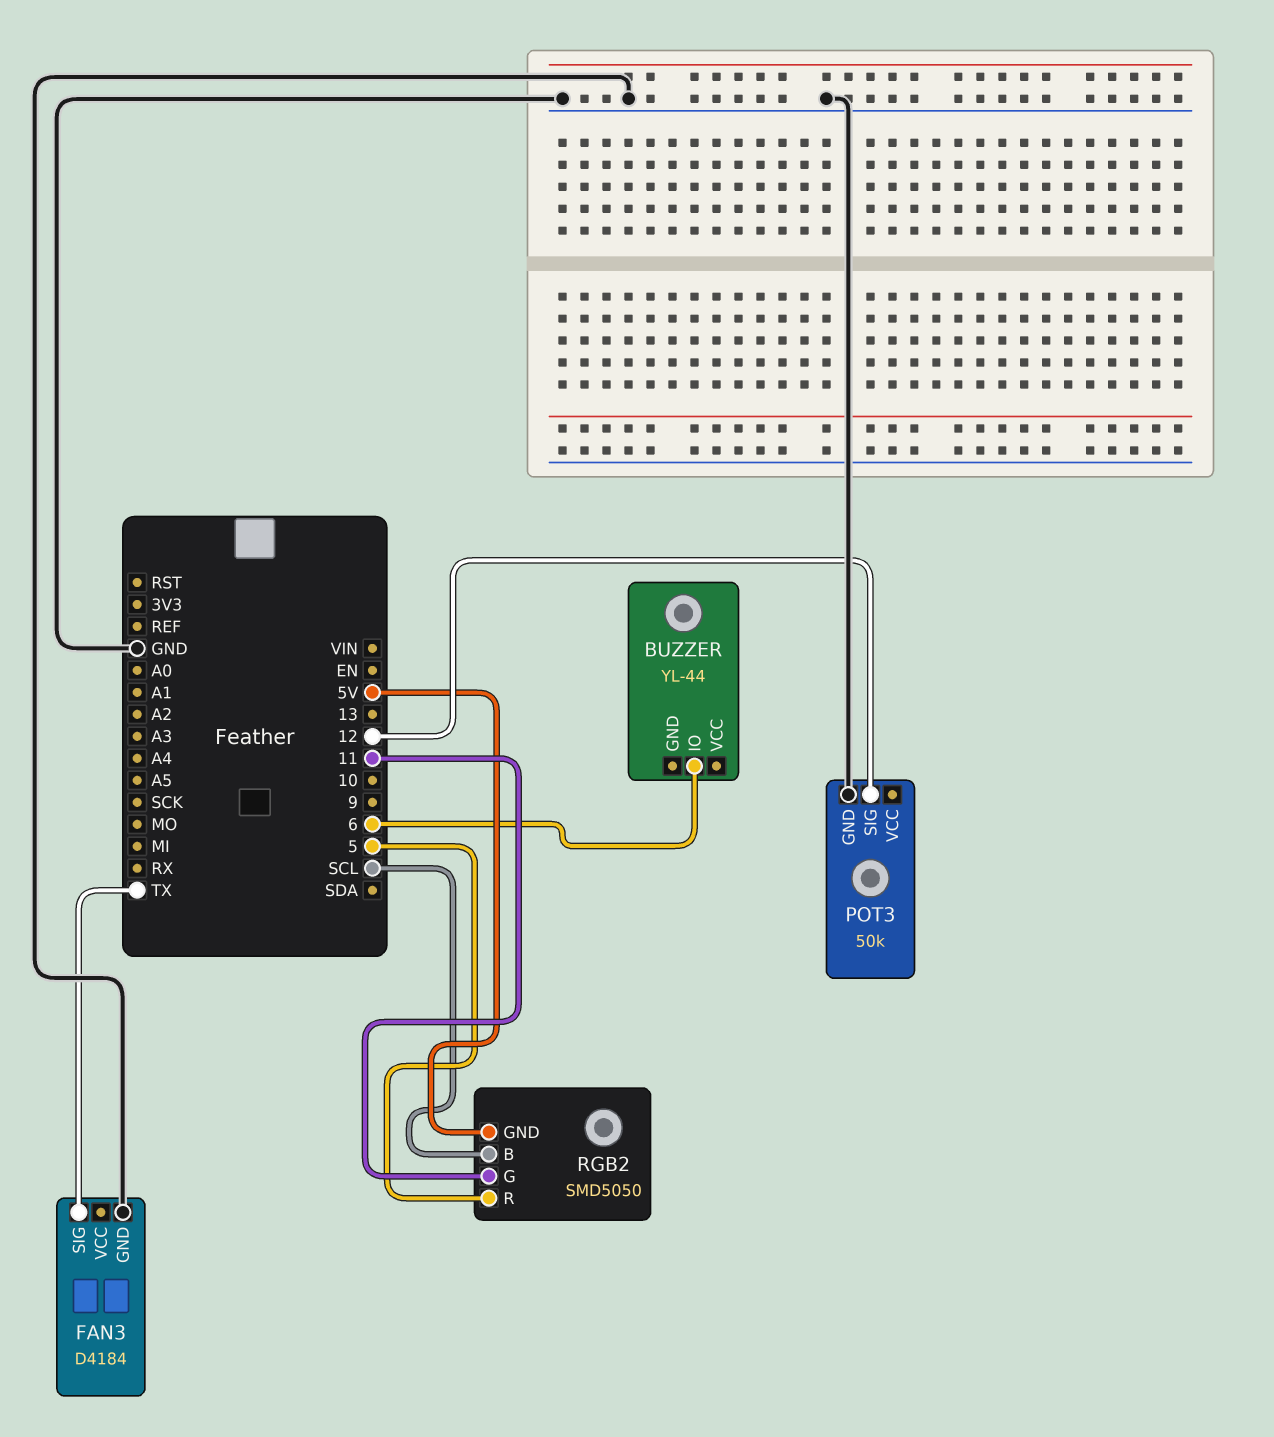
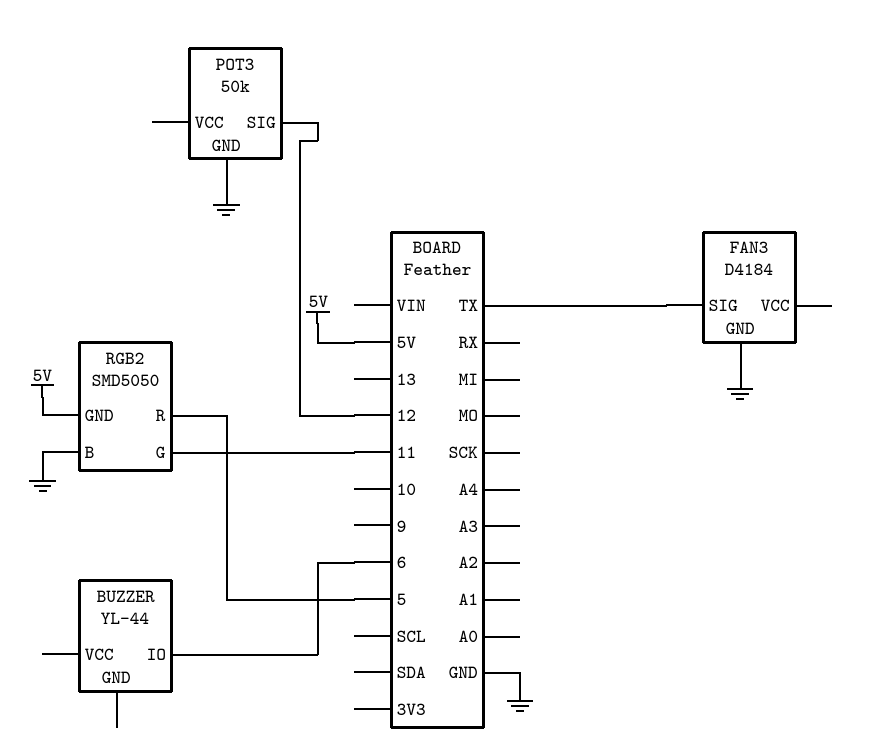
RGB2 pin B: SCL -> GND

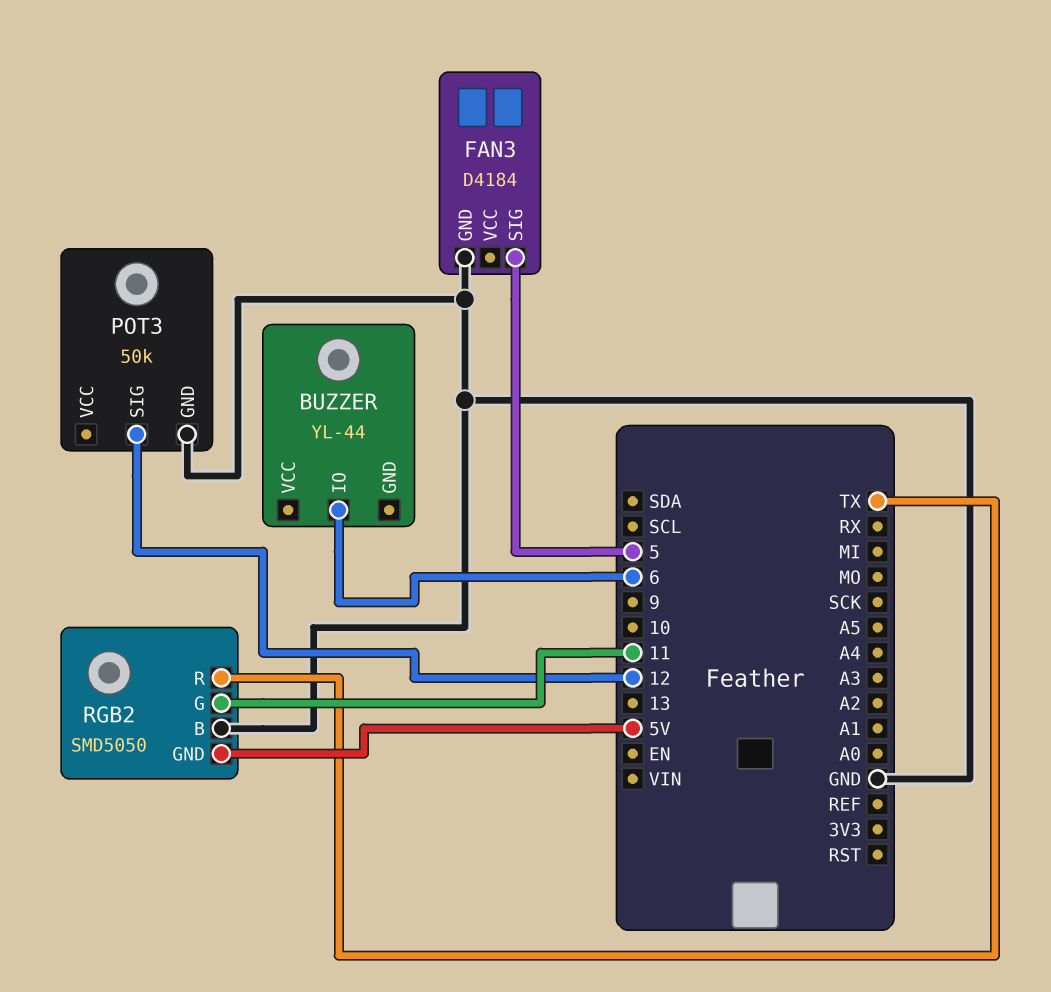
FAN3 pin SIG: TX -> 5
RGB2 pin R: 5 -> TX

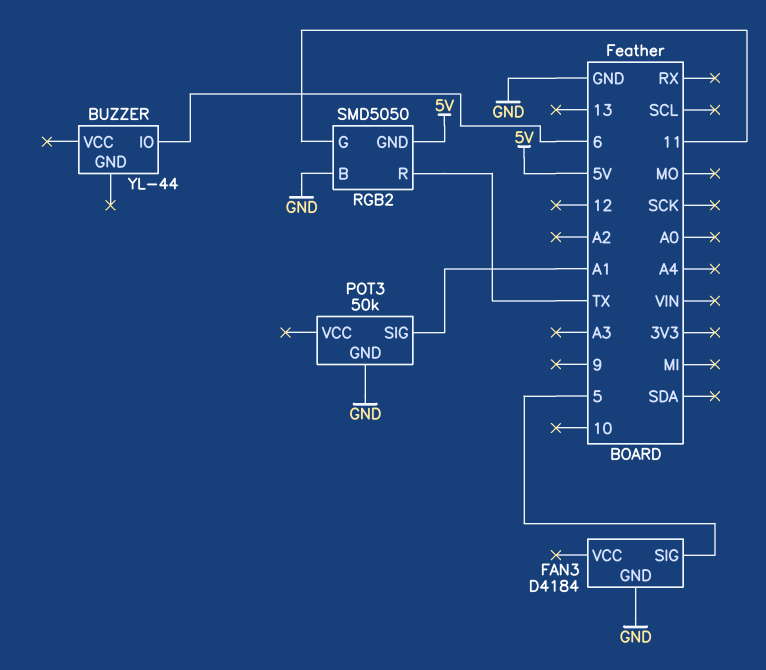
POT3 pin SIG: 12 -> A1

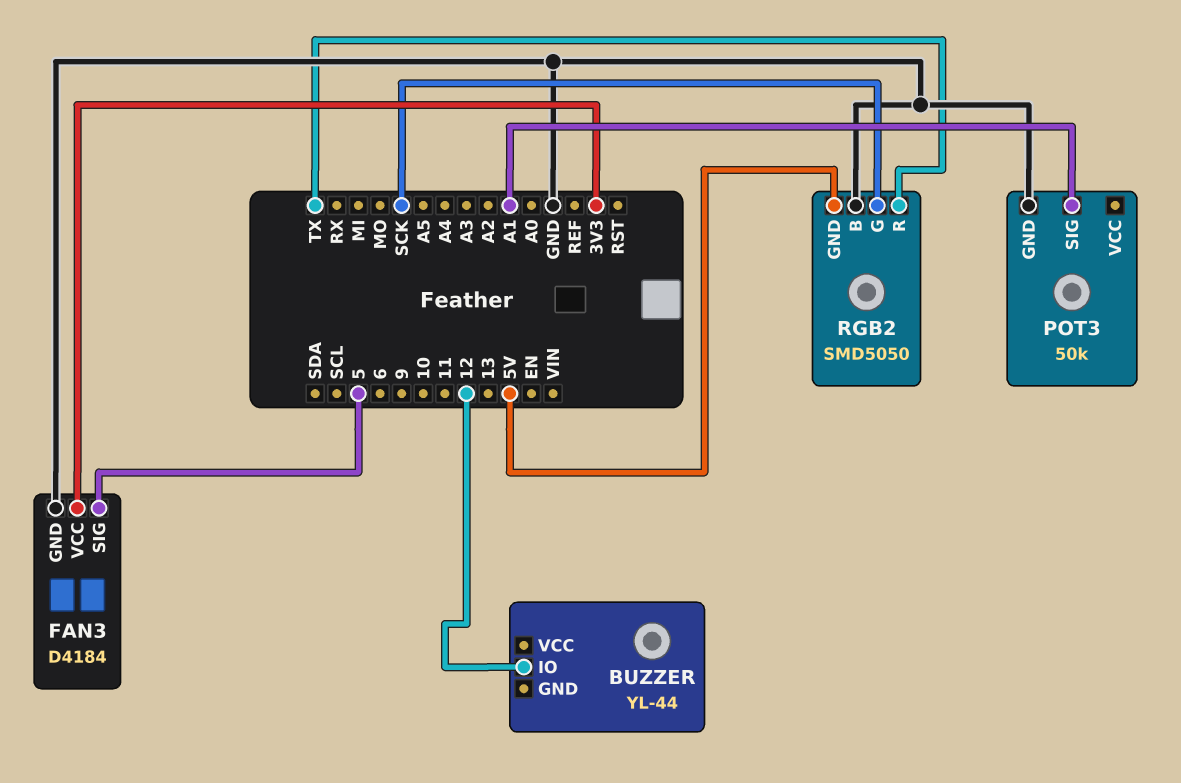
BUZZER pin IO: 6 -> 12
FAN3 pin VCC: none -> 3V3
RGB2 pin G: 11 -> SCK

